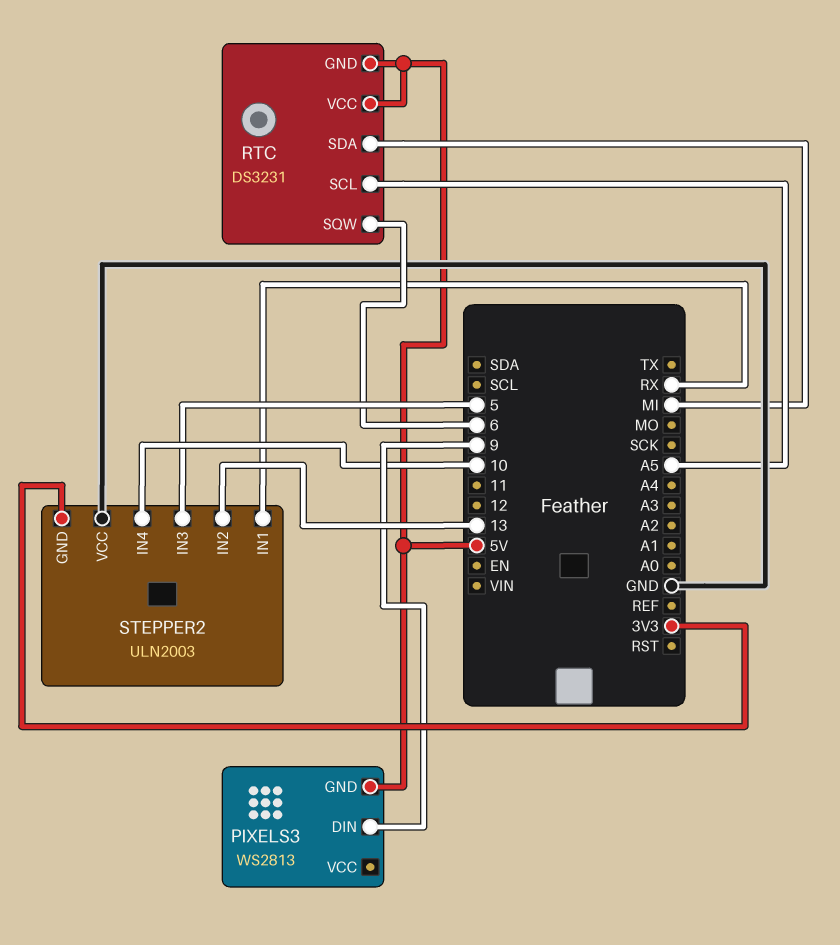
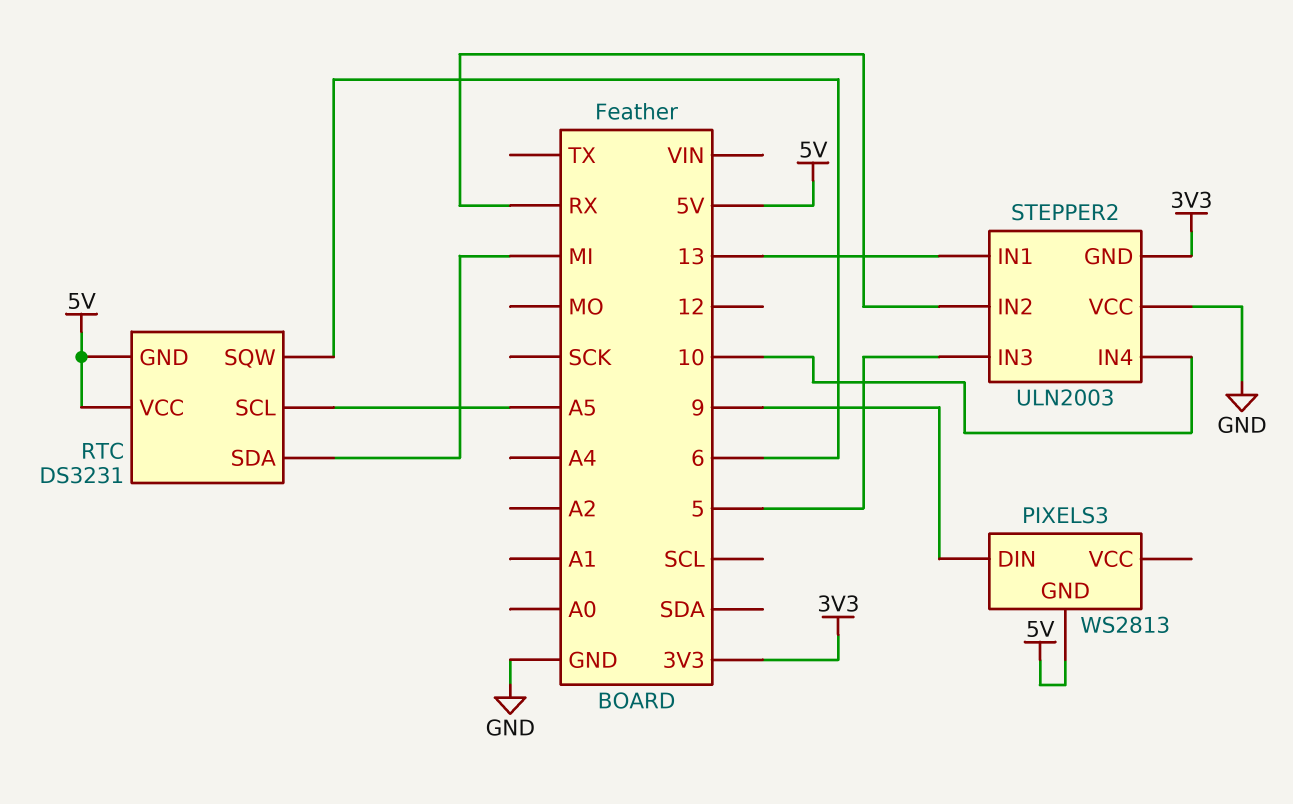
STEPPER2 pin IN1: RX -> 13
STEPPER2 pin IN2: 13 -> RX

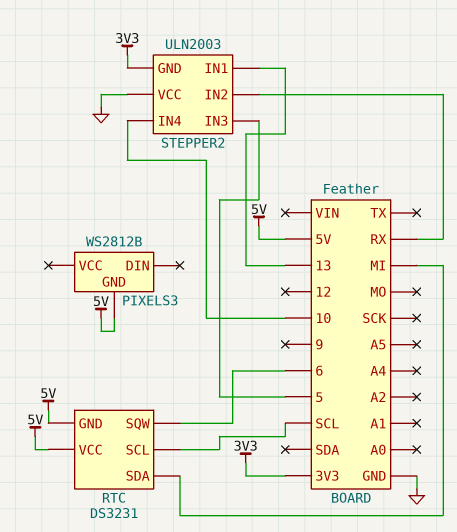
PIXELS3: WS2813 -> WS2812B
PIXELS3 pin DIN: 9 -> none
RTC pin SCL: A5 -> SCL

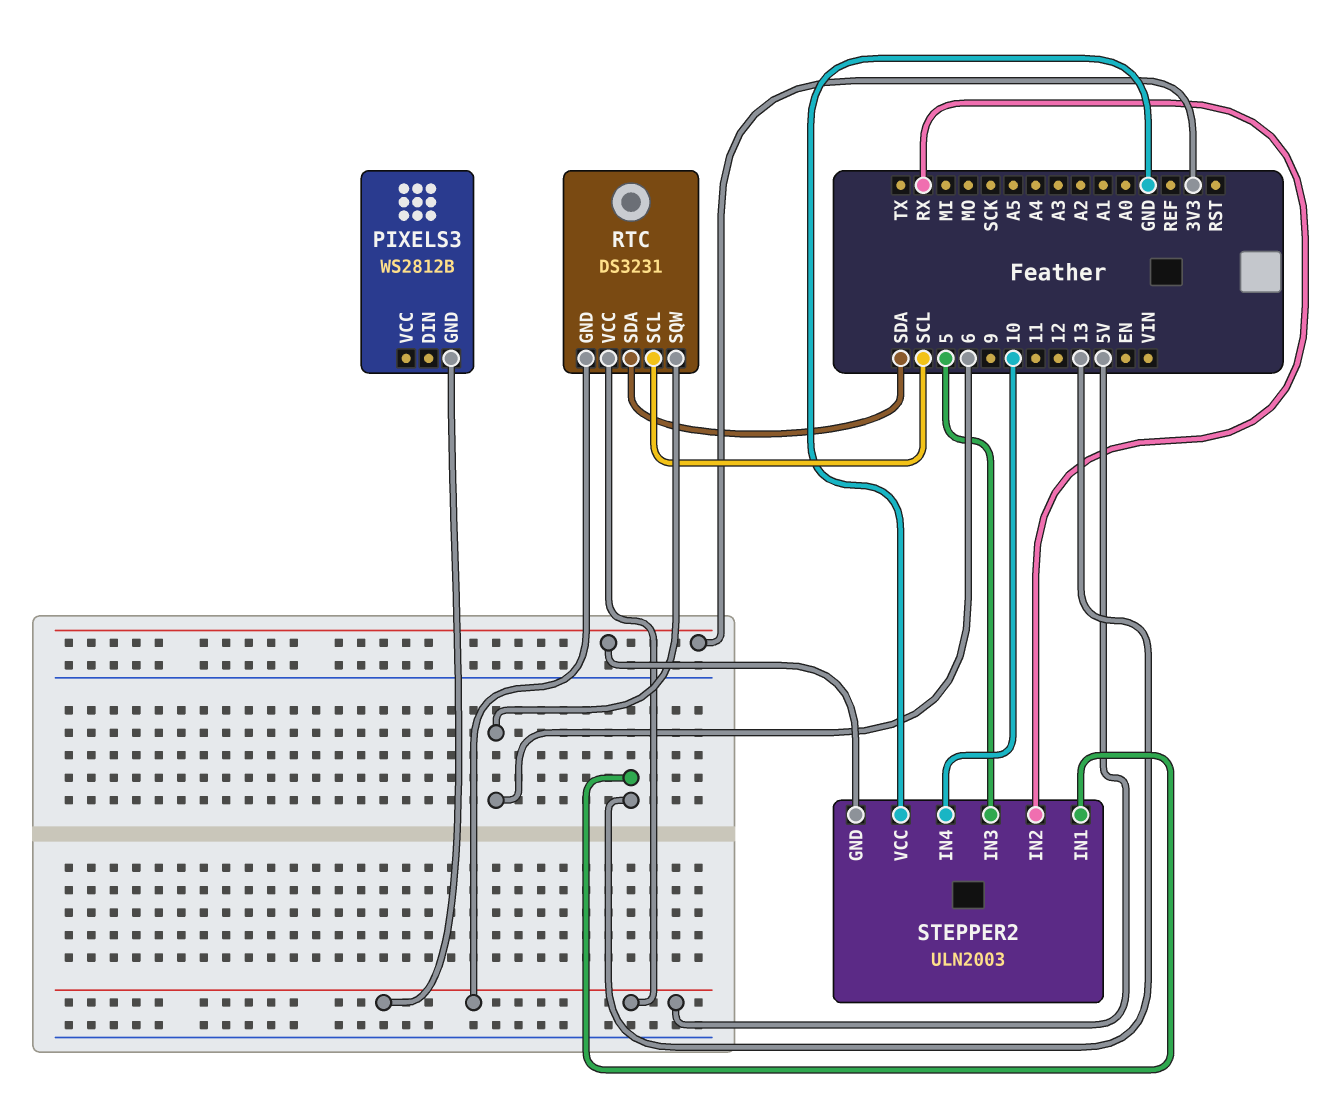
RTC pin SDA: MI -> SDA

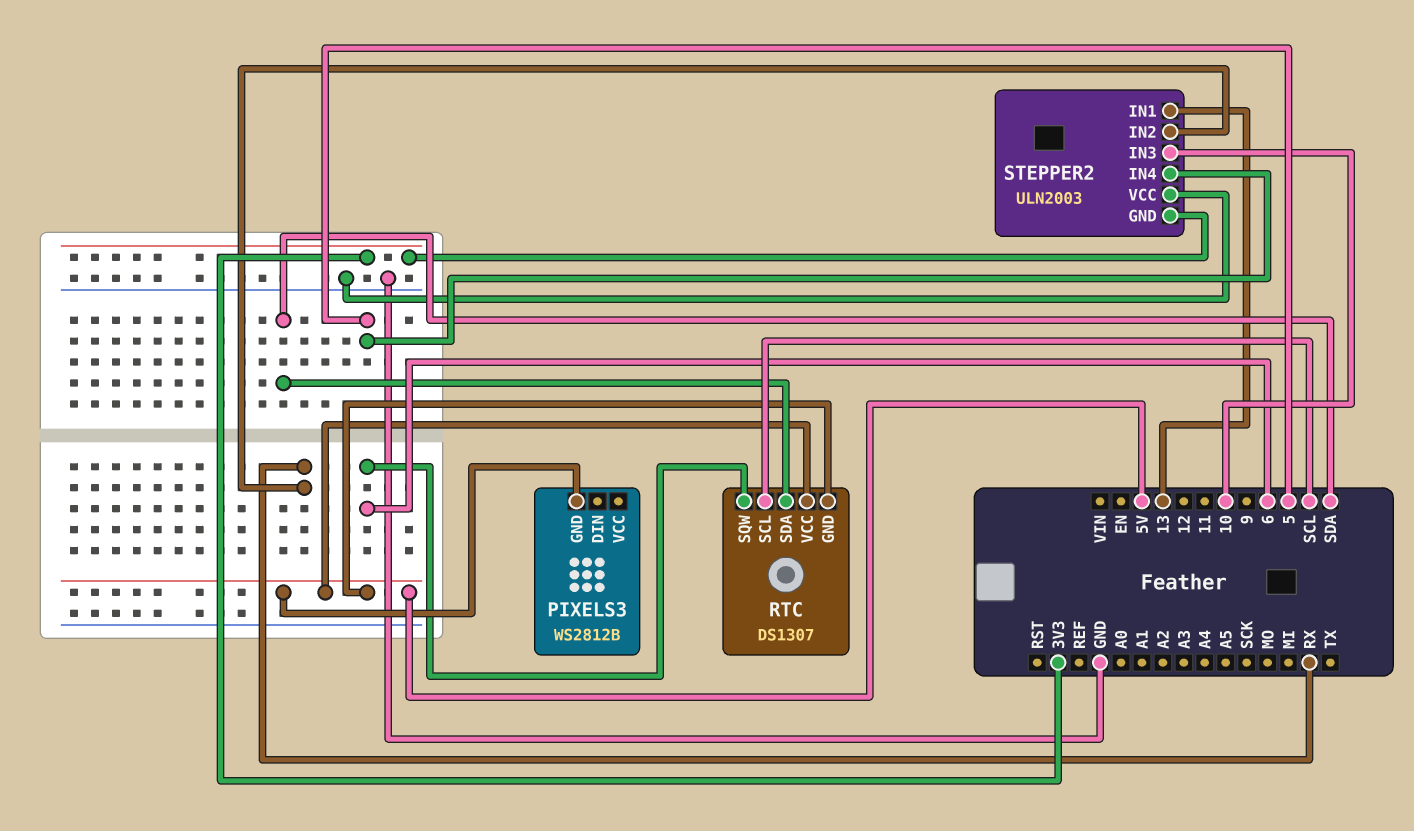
RTC: DS3231 -> DS1307
STEPPER2 pin IN3: 5 -> 10
STEPPER2 pin IN4: 10 -> 5

